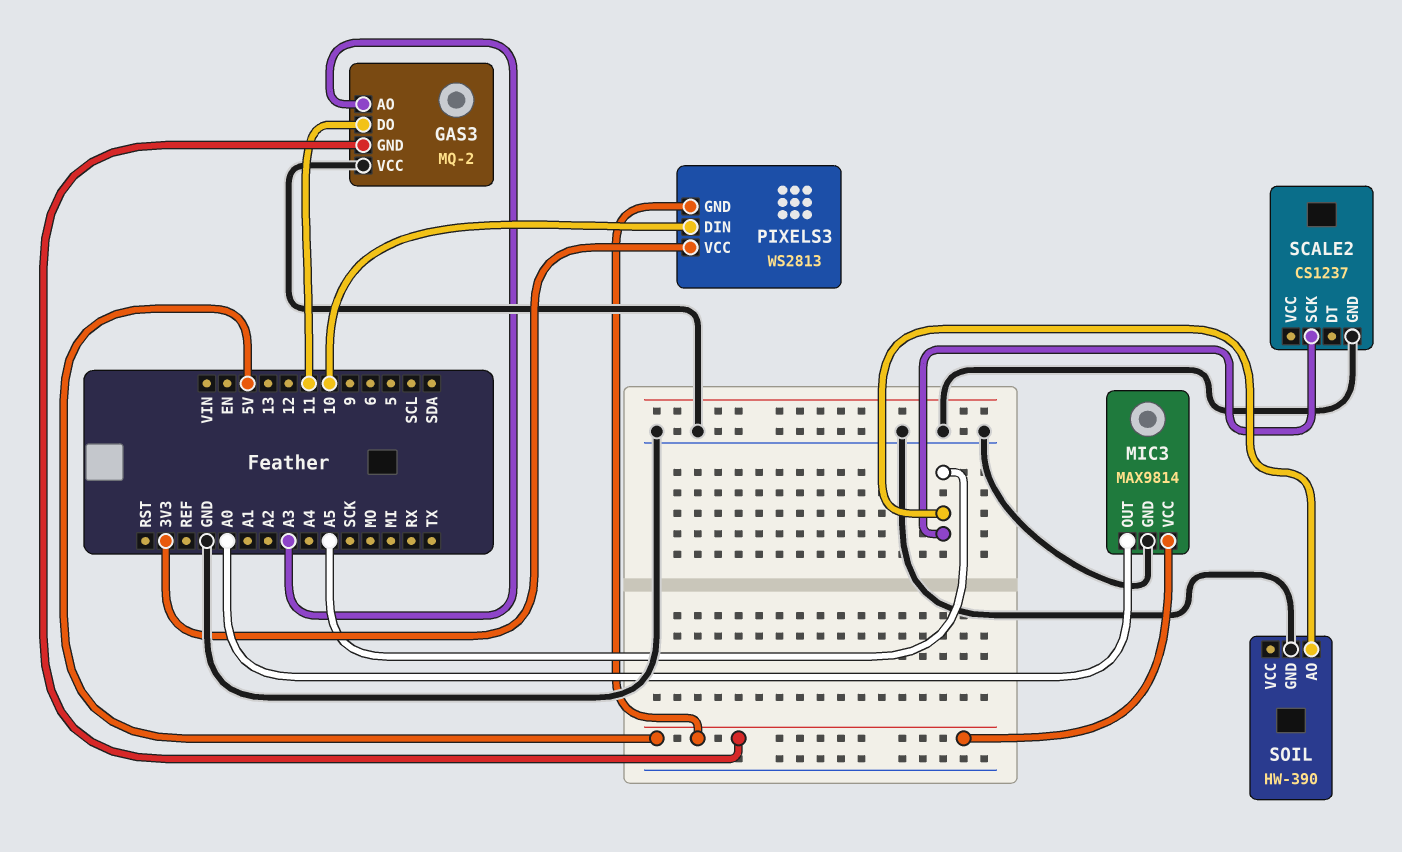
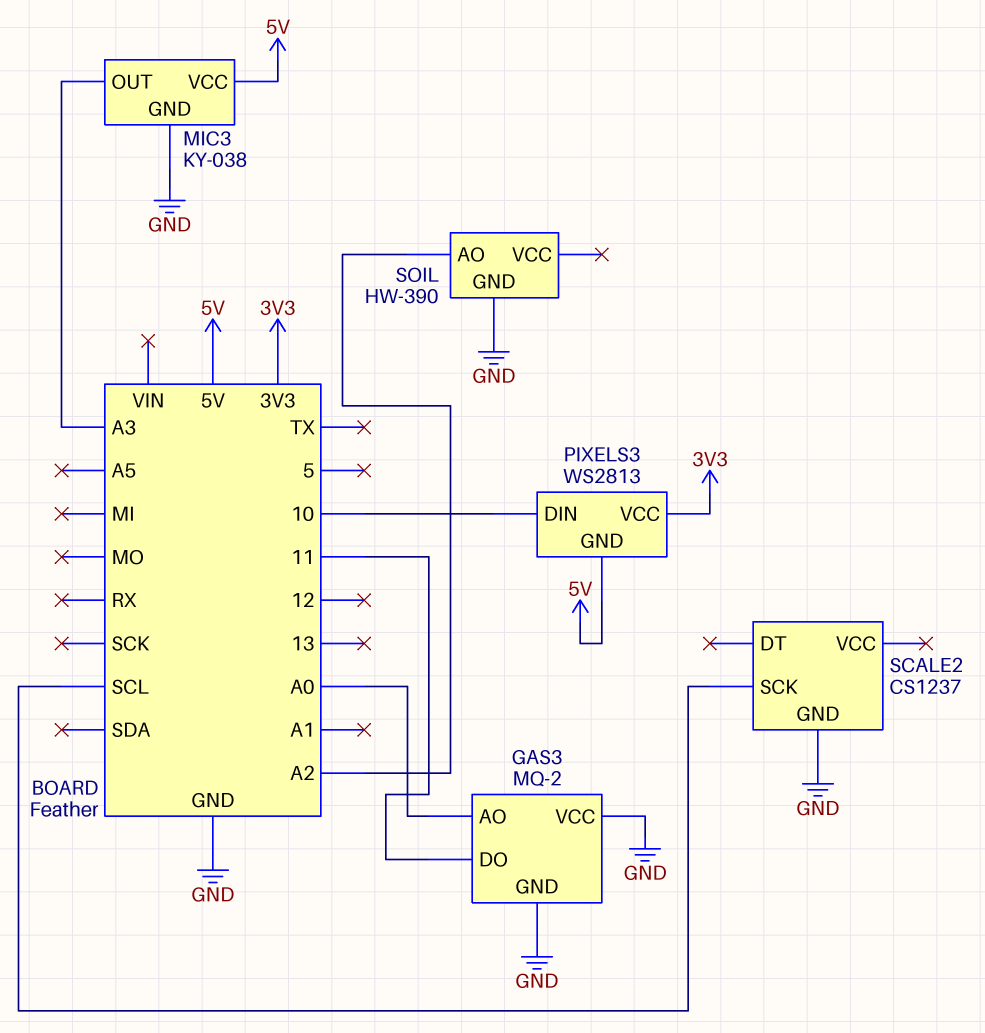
GAS3 pin AO: A3 -> A0
GAS3 pin GND: 5V -> GND
MIC3: MAX9814 -> KY-038
MIC3 pin OUT: A0 -> A3
SCALE2 pin SCK: A5 -> SCL
SOIL pin AO: A5 -> A2

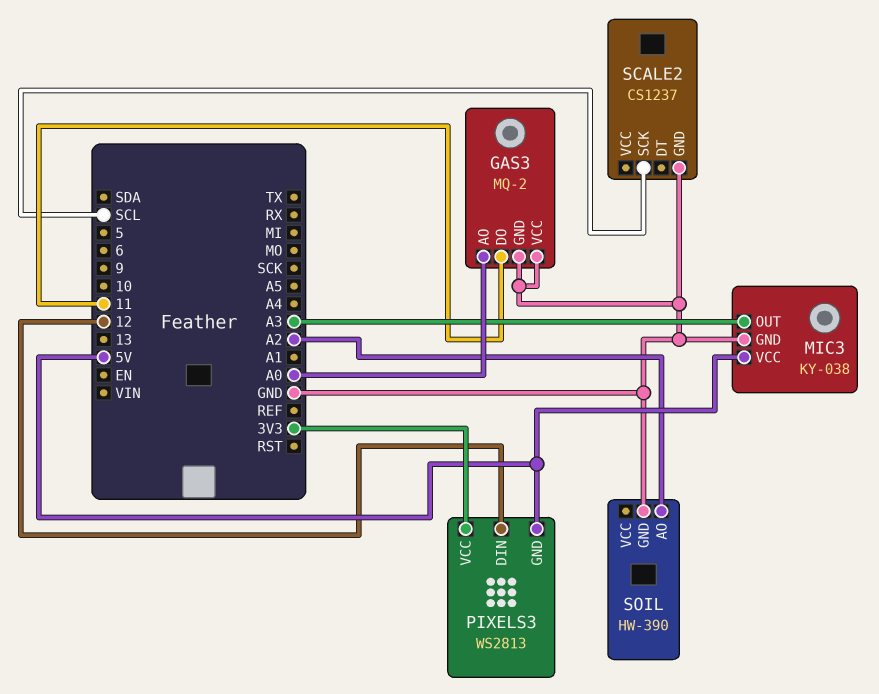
PIXELS3 pin DIN: 10 -> 12

